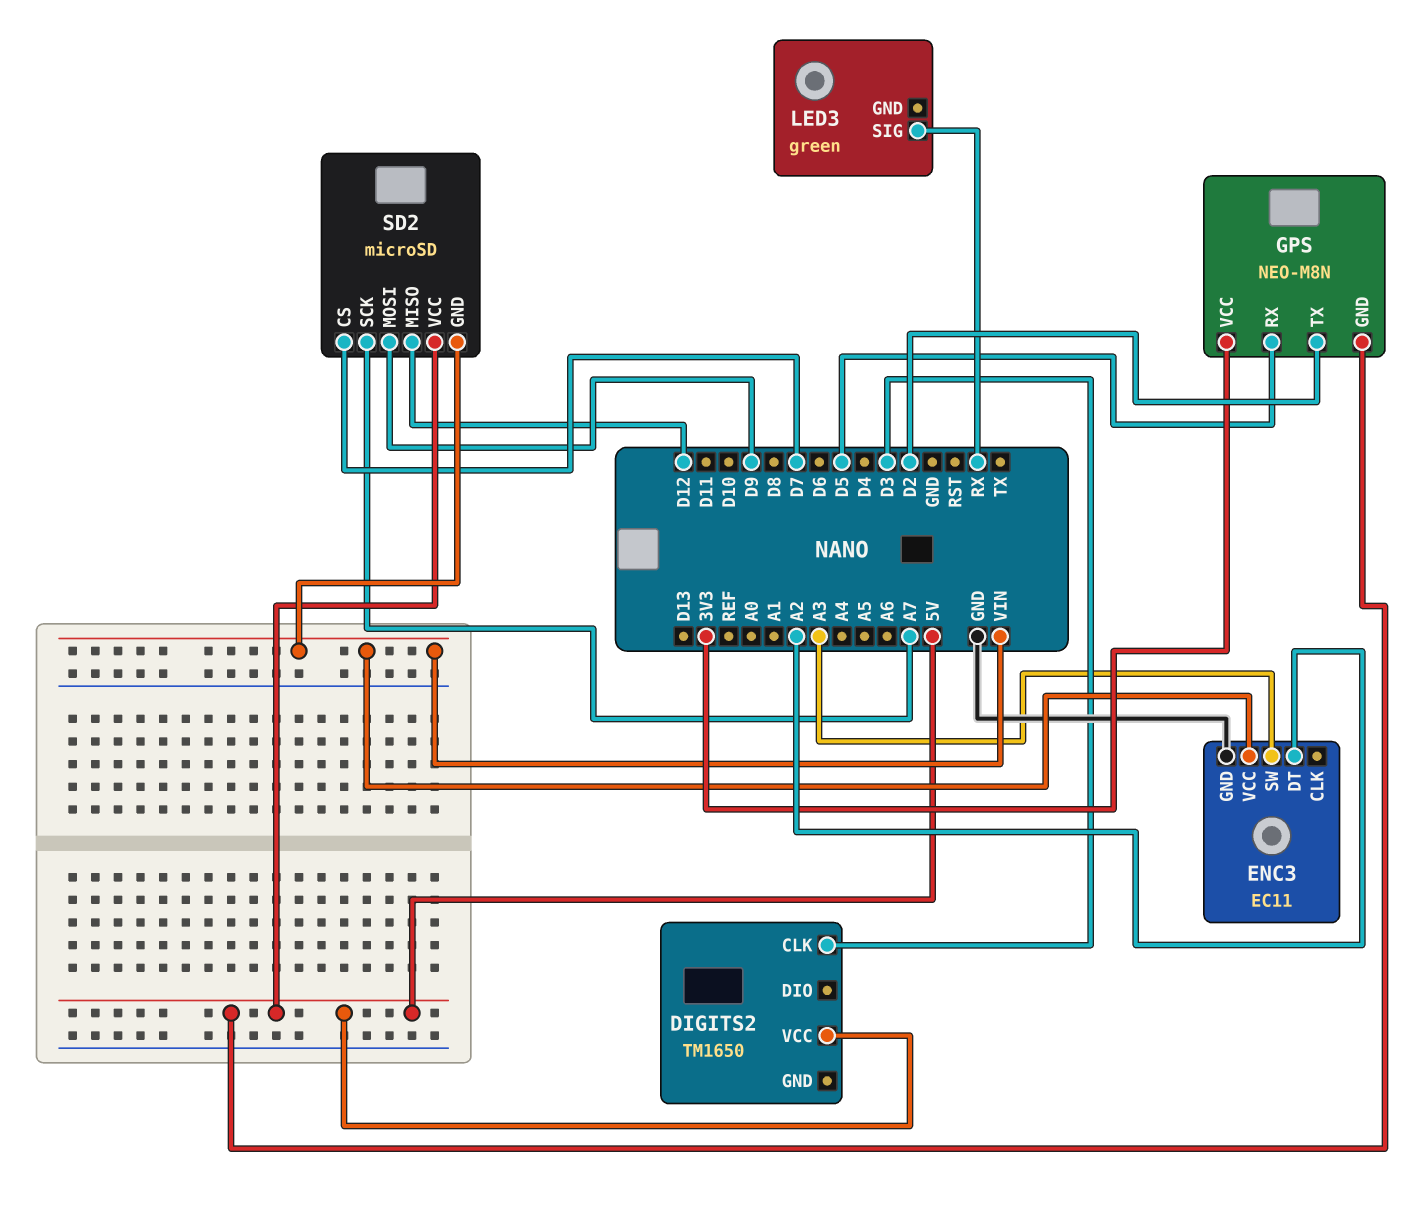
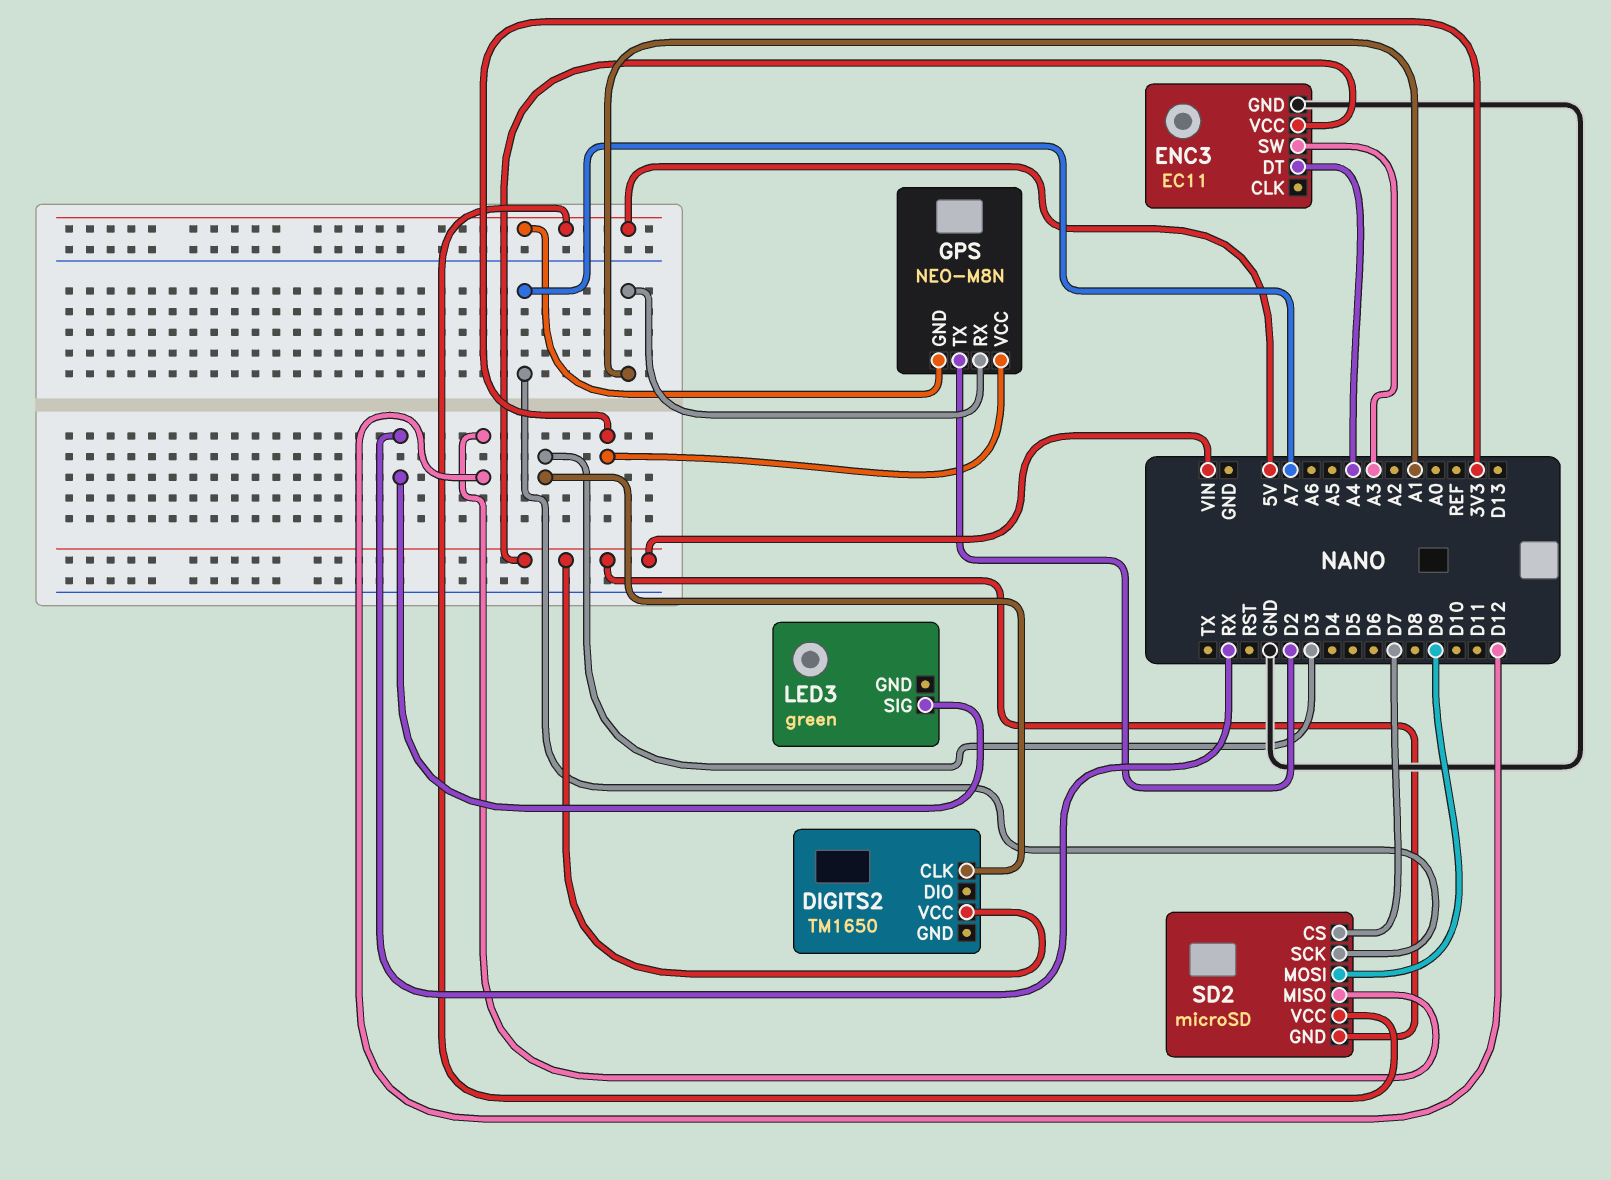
DIGITS2 pin VCC: 5V -> VIN
ENC3 pin DT: A2 -> A4
GPS pin RX: D5 -> A1

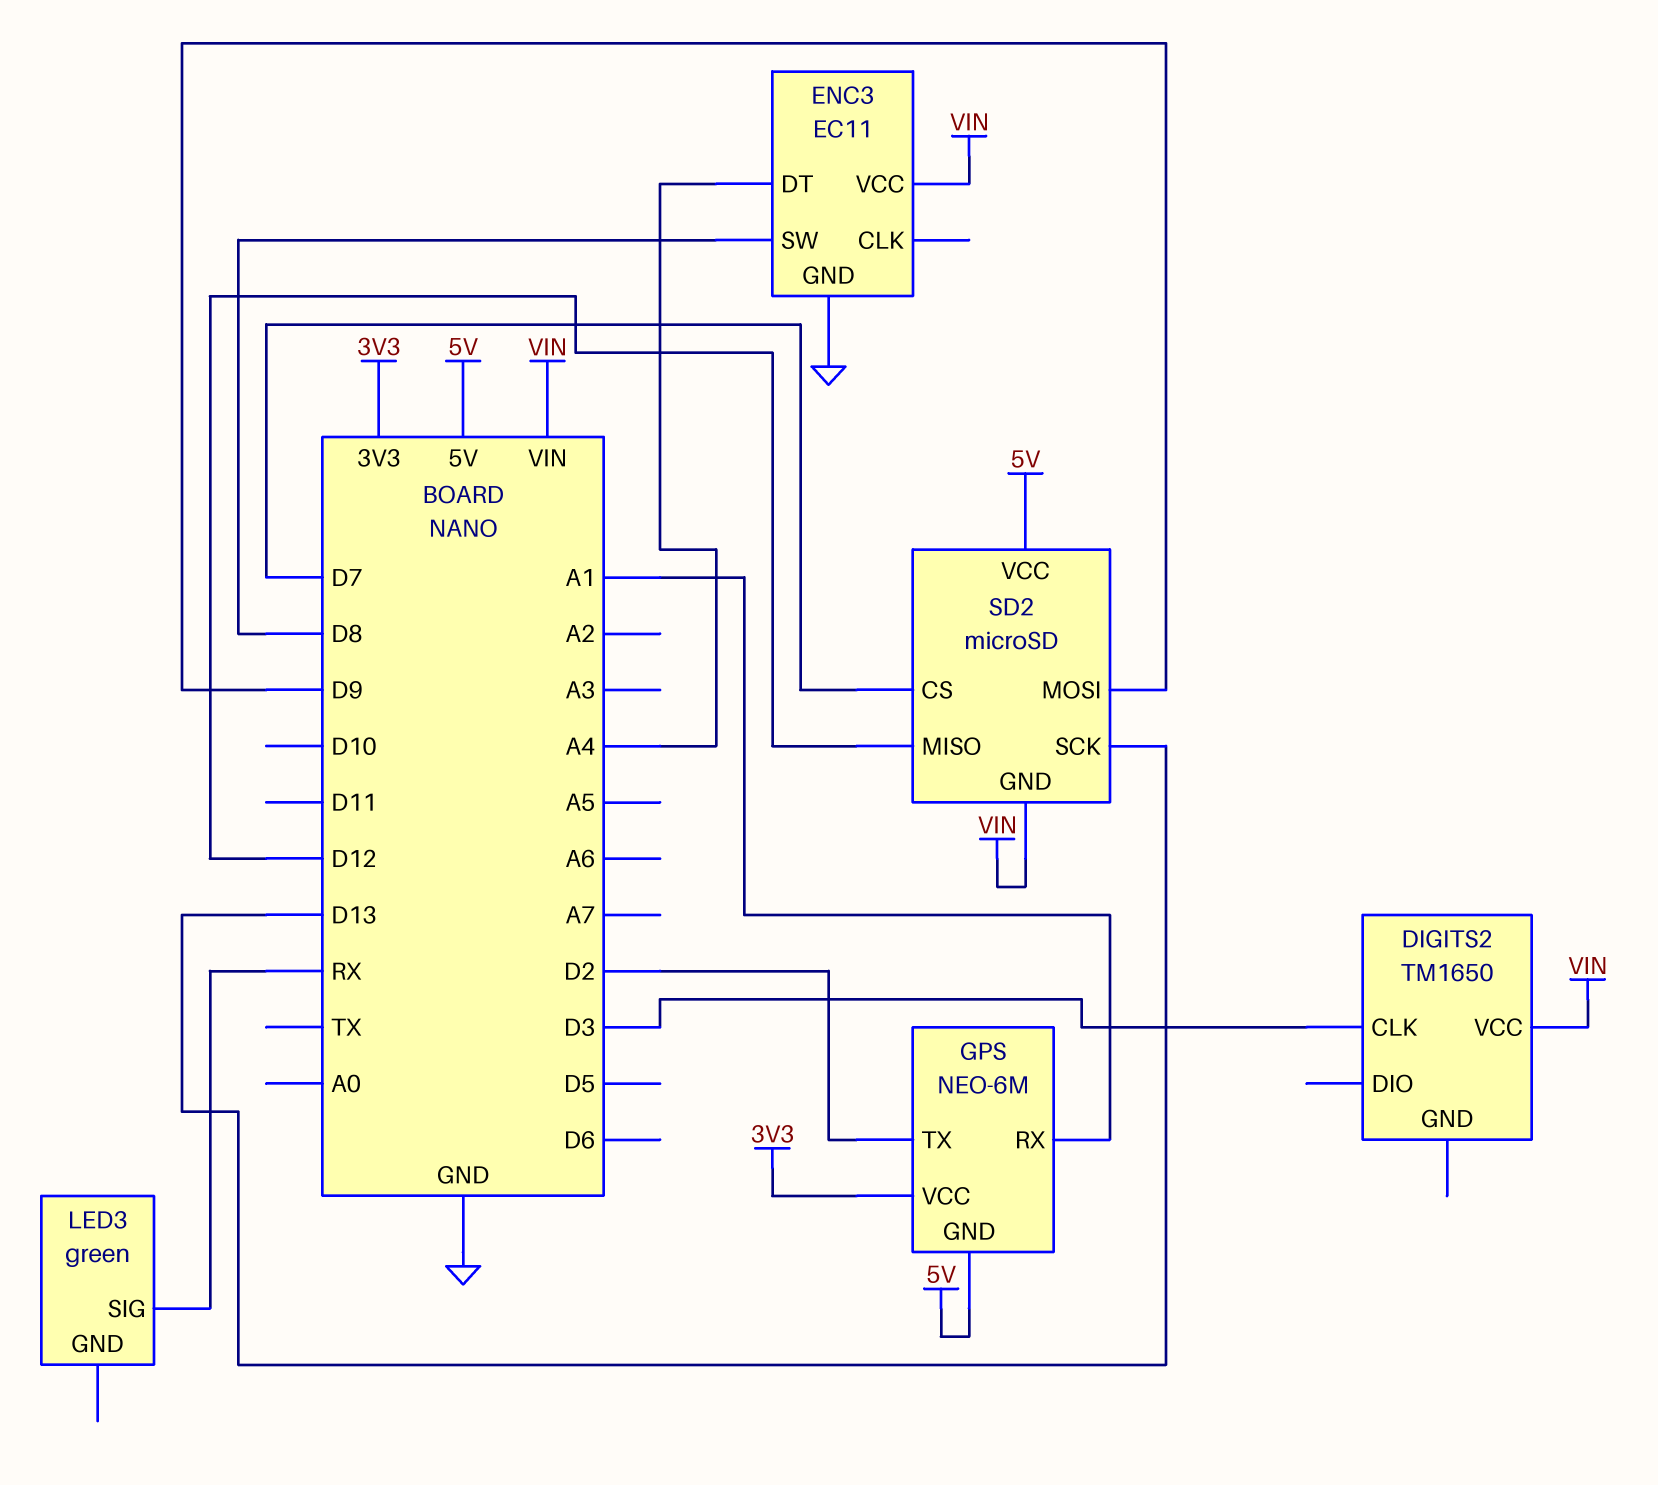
ENC3 pin SW: A3 -> D8
GPS: NEO-M8N -> NEO-6M
SD2 pin SCK: A7 -> D13

